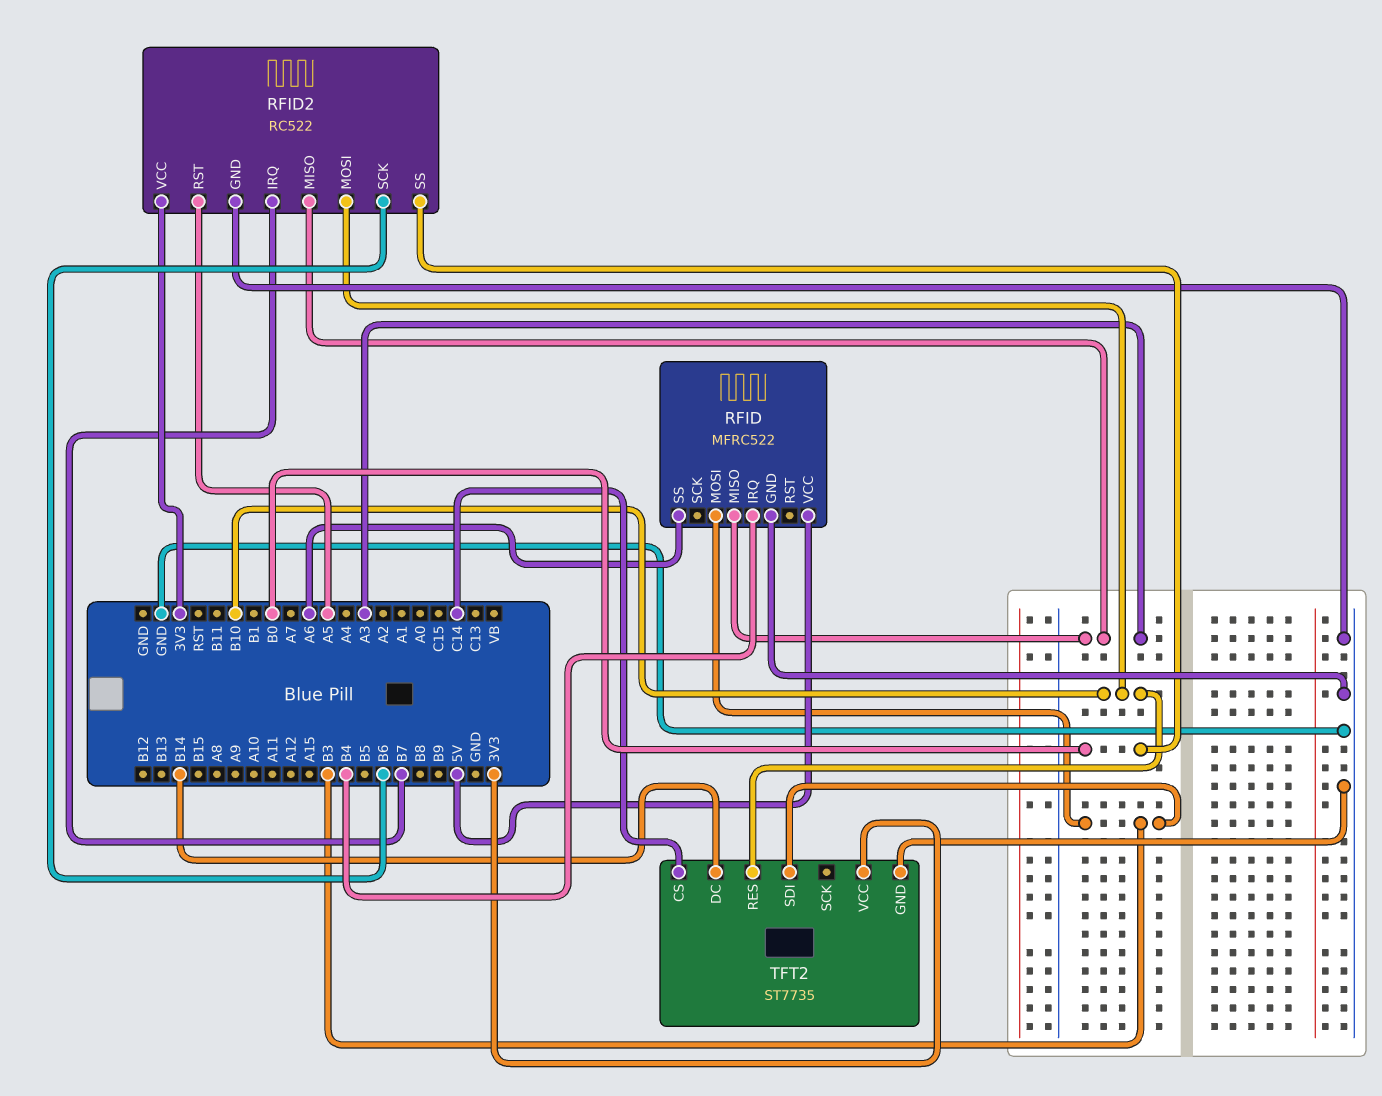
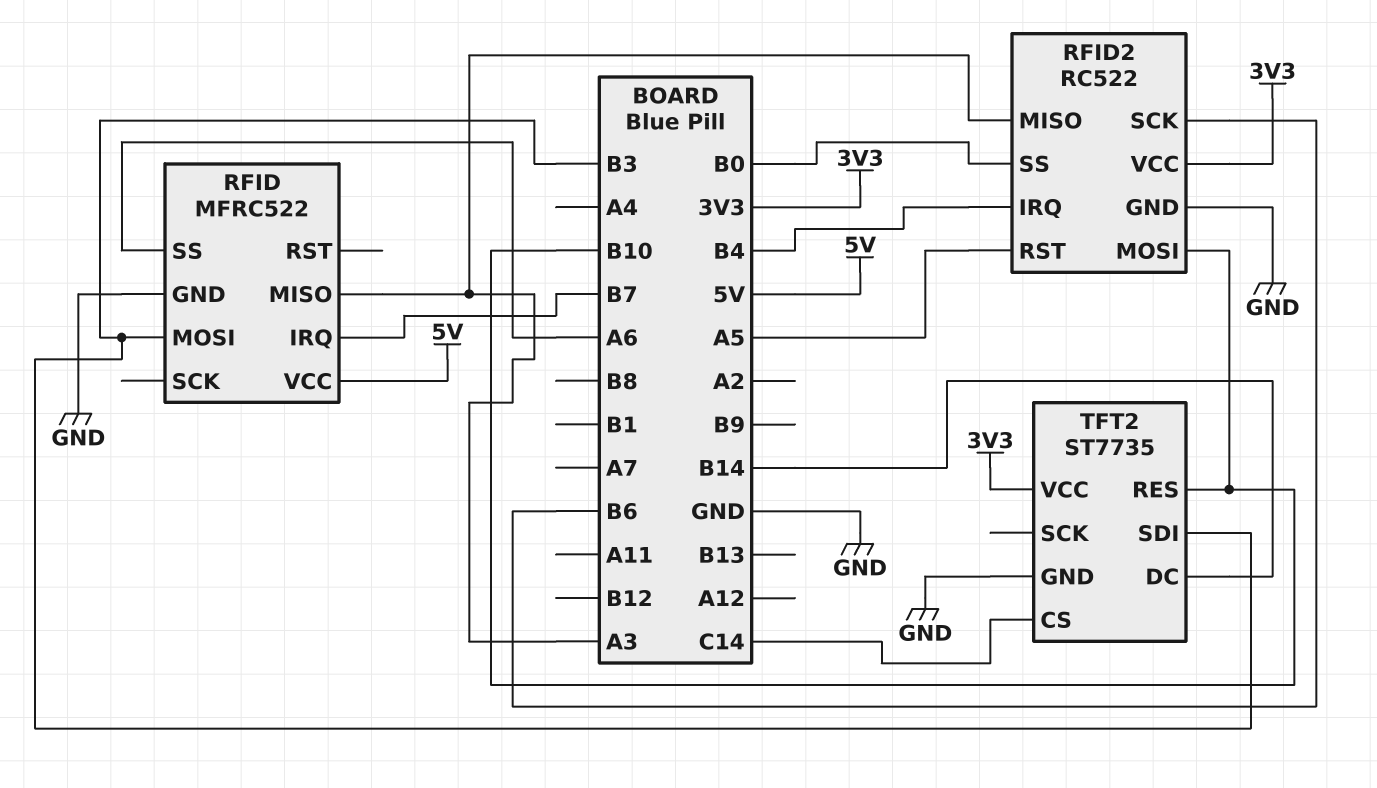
RFID pin IRQ: B4 -> B7
RFID2 pin IRQ: B7 -> B4

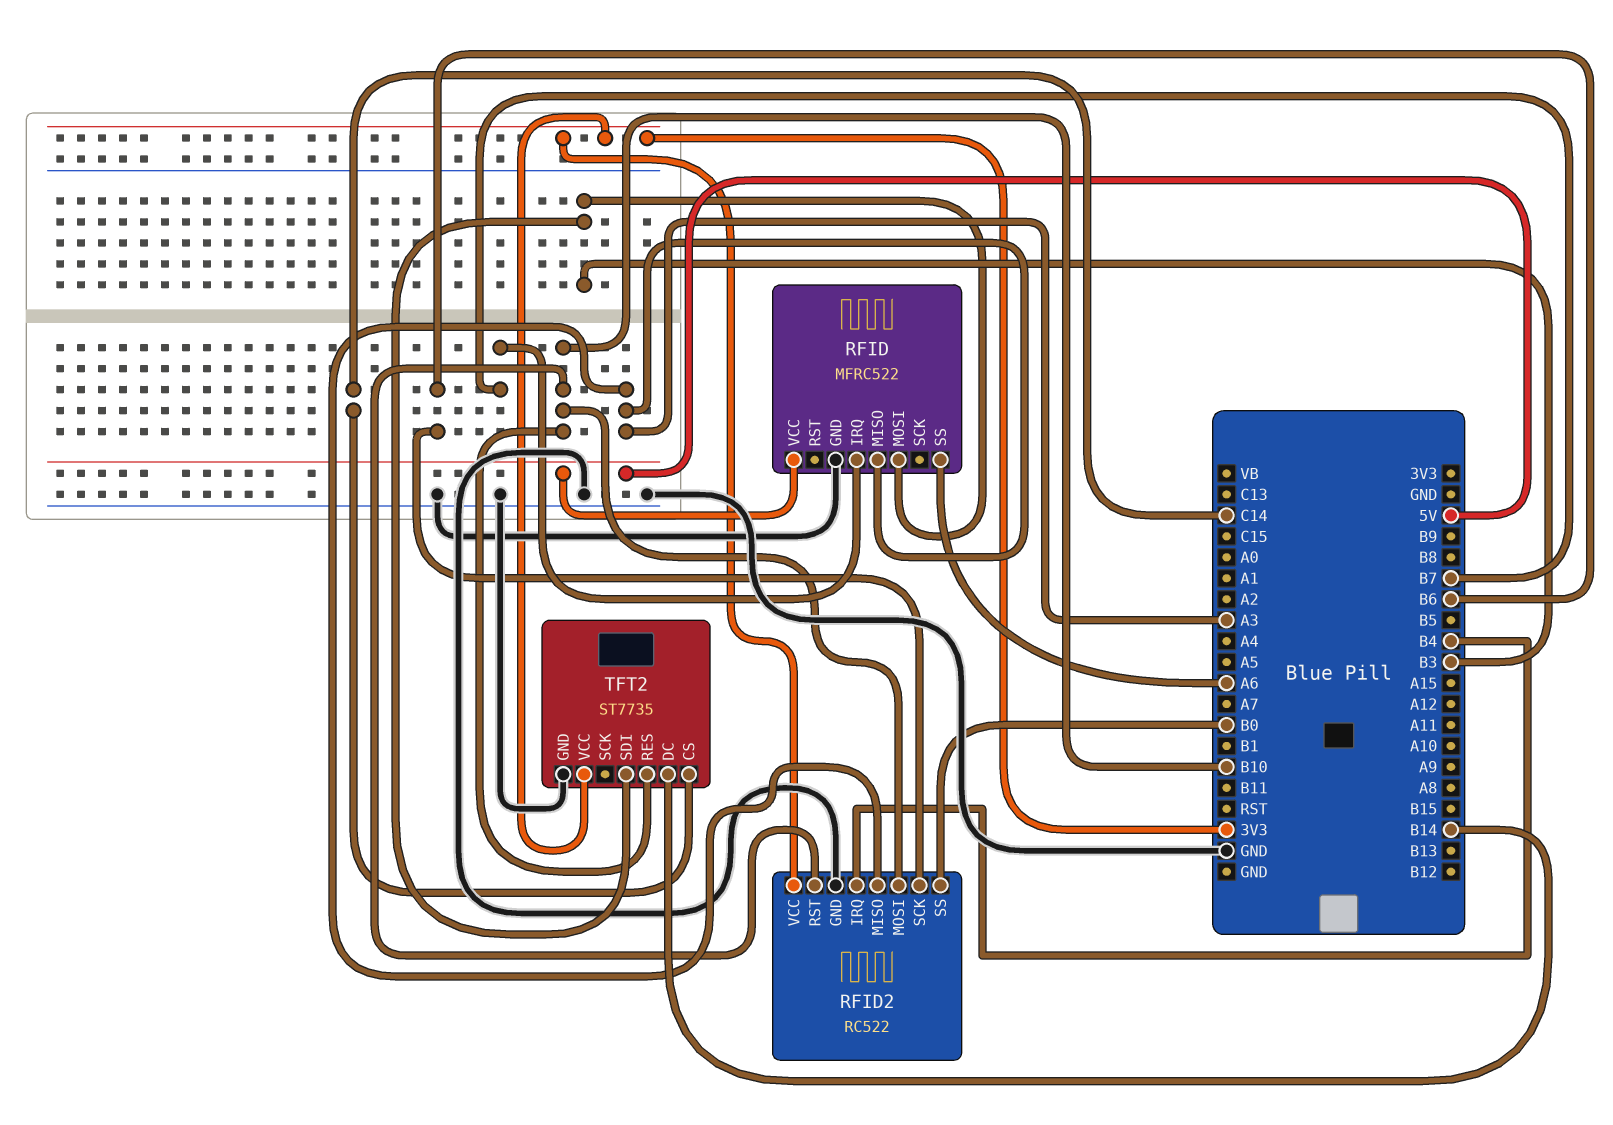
RFID2 pin RST: A5 -> B10

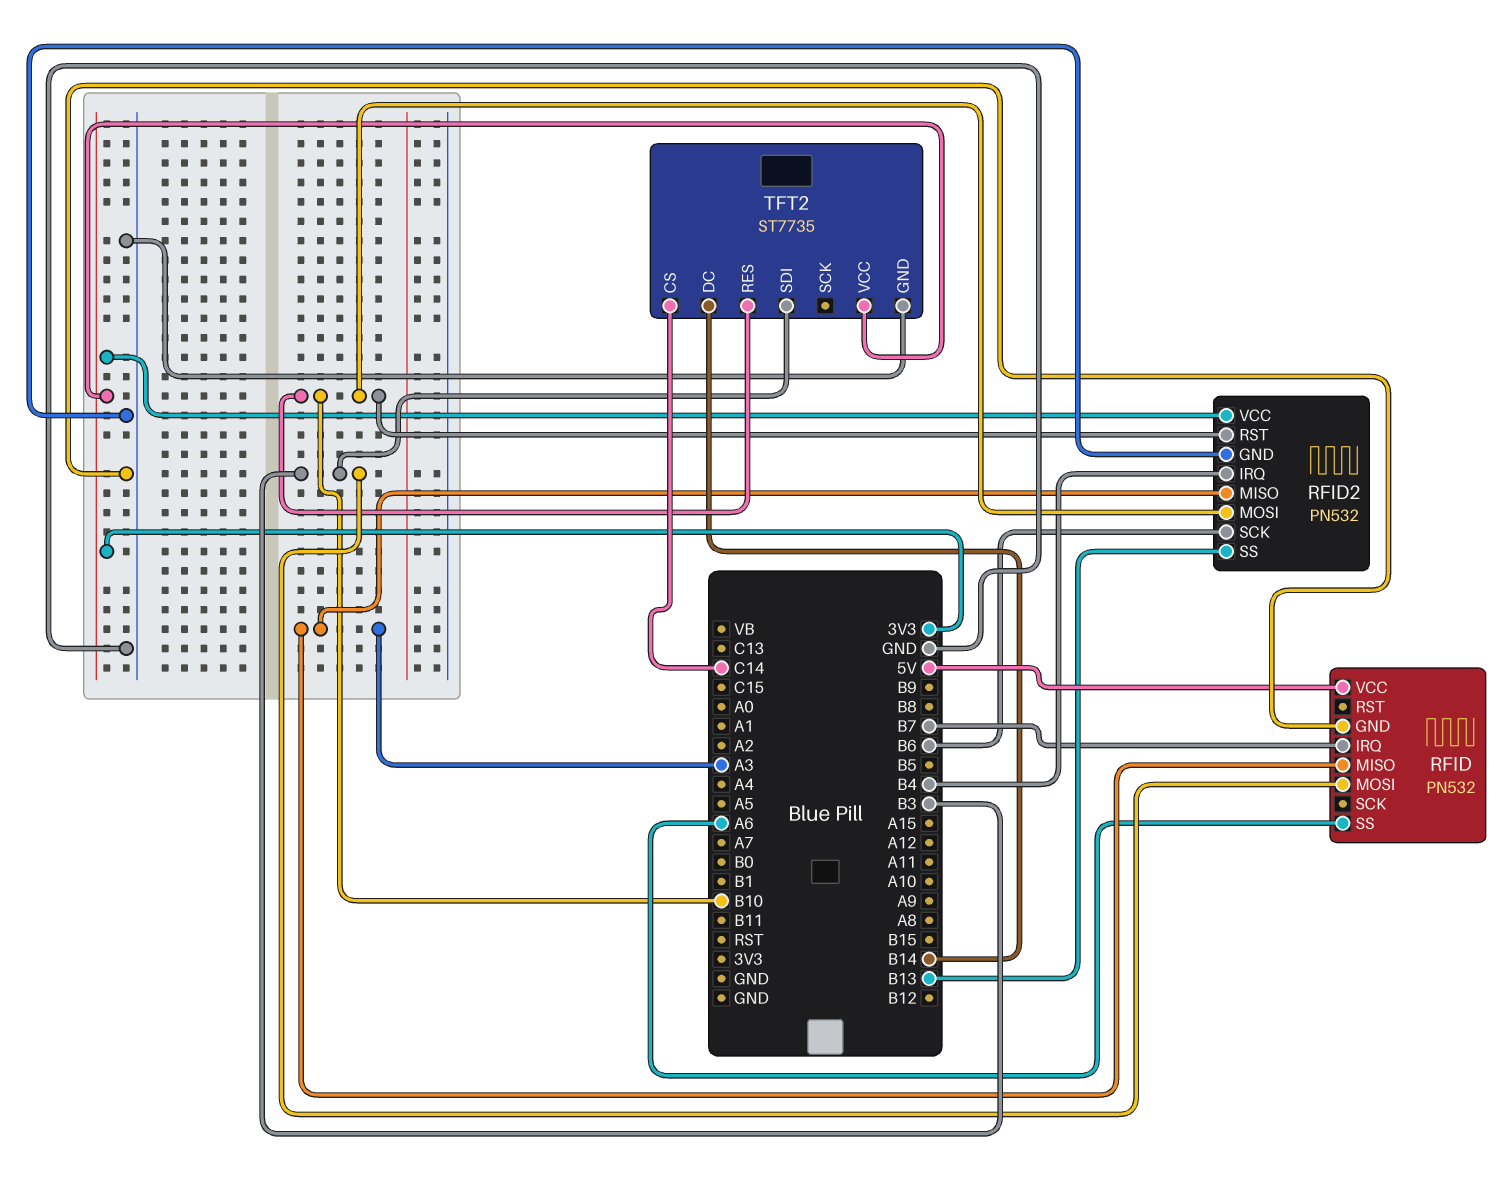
RFID: MFRC522 -> PN532
RFID2: RC522 -> PN532
RFID2 pin SS: B0 -> B13

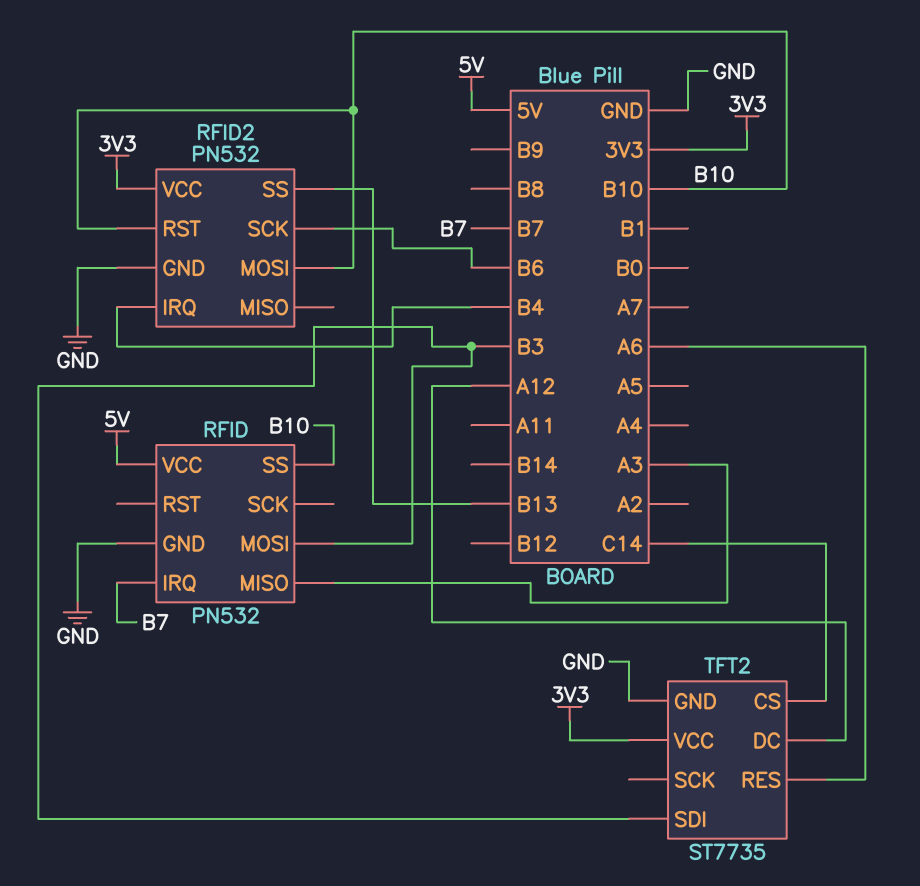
RFID pin SS: A6 -> B10
RFID2 pin MISO: A3 -> none
TFT2 pin DC: B14 -> A12
TFT2 pin RES: B10 -> A6

